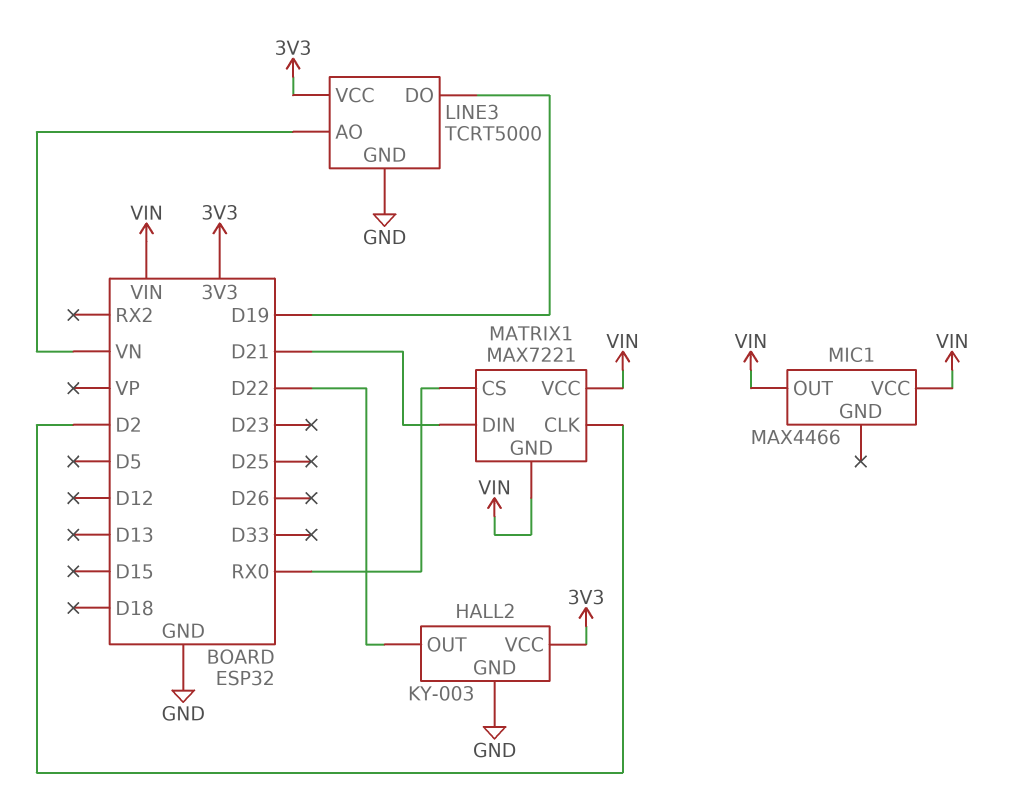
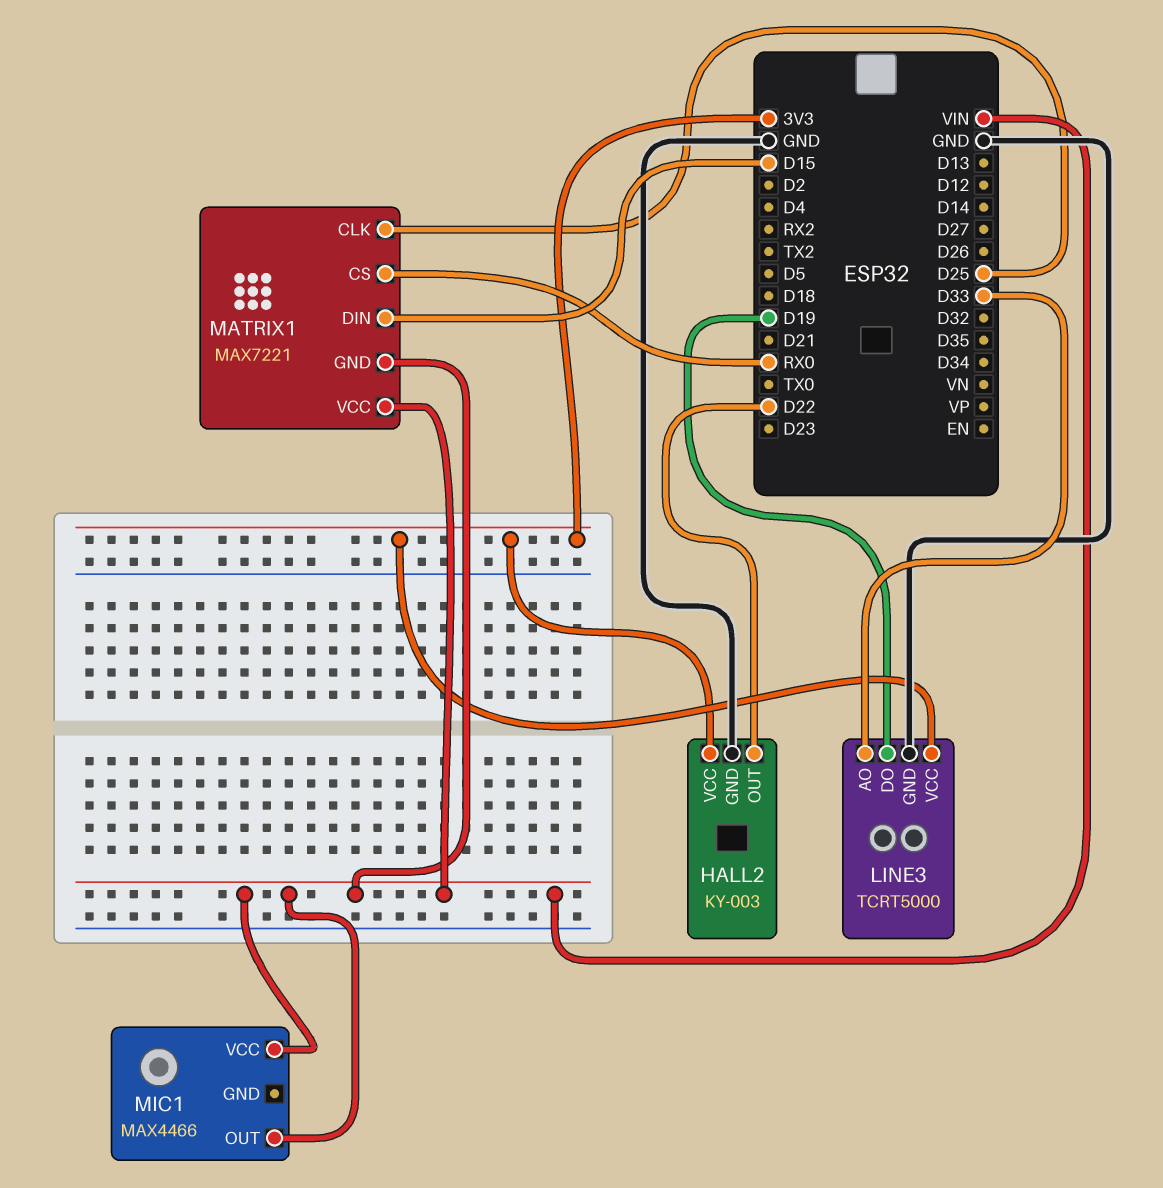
LINE3 pin AO: VN -> D33
MATRIX1 pin CLK: D2 -> D25
MATRIX1 pin DIN: D21 -> D15

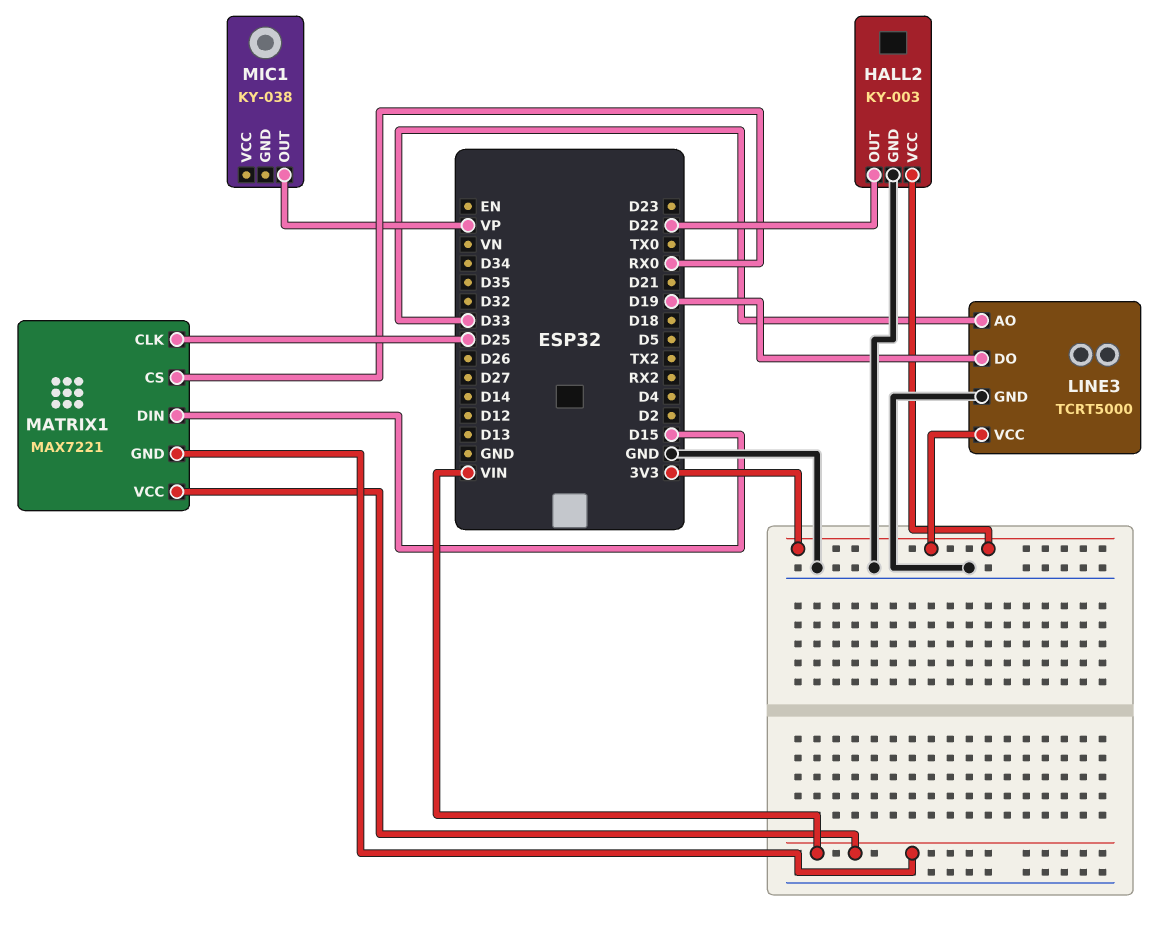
MIC1: MAX4466 -> KY-038
MIC1 pin OUT: VIN -> VP
MIC1 pin VCC: VIN -> none

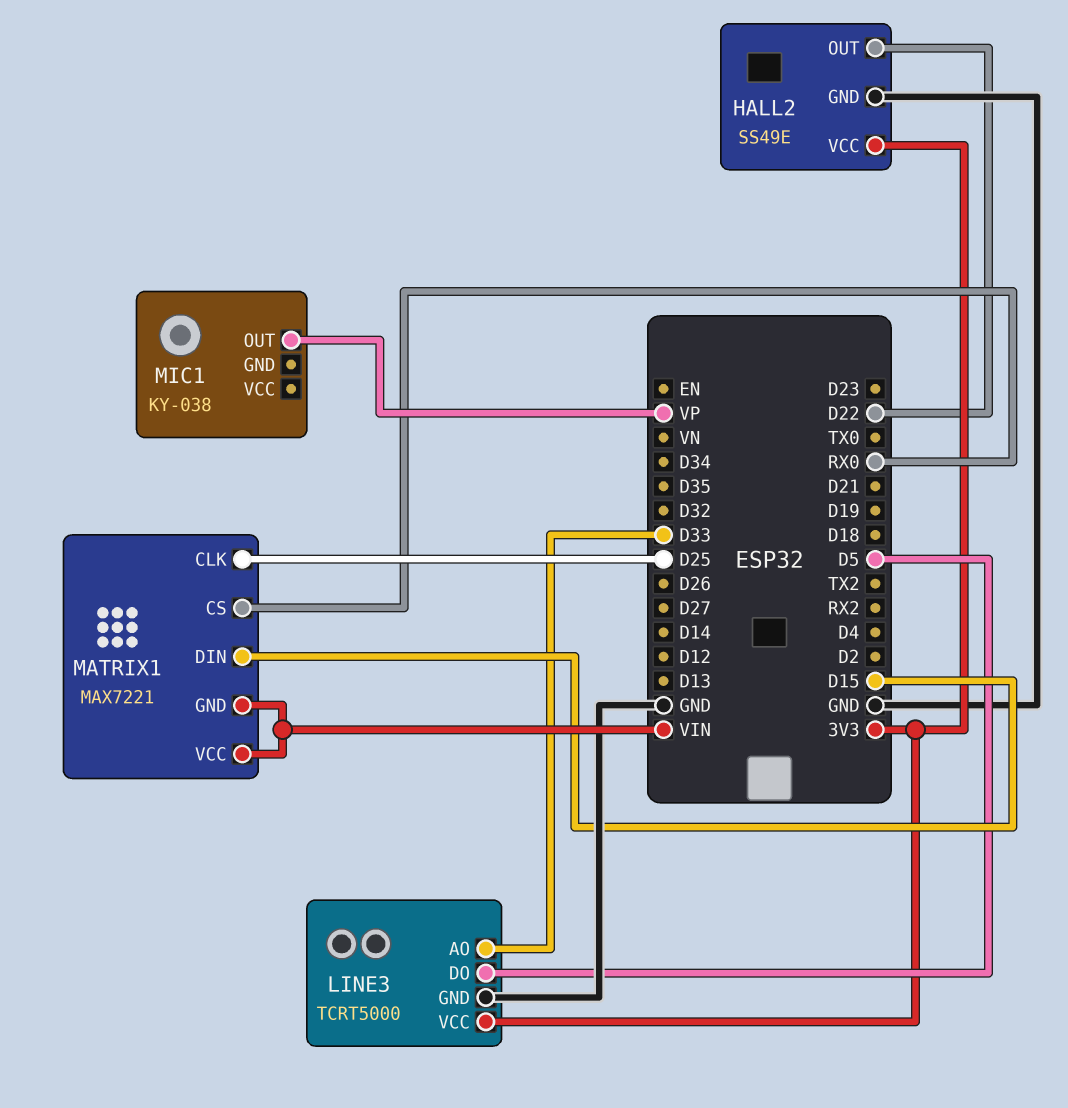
HALL2: KY-003 -> SS49E
LINE3 pin DO: D19 -> D5

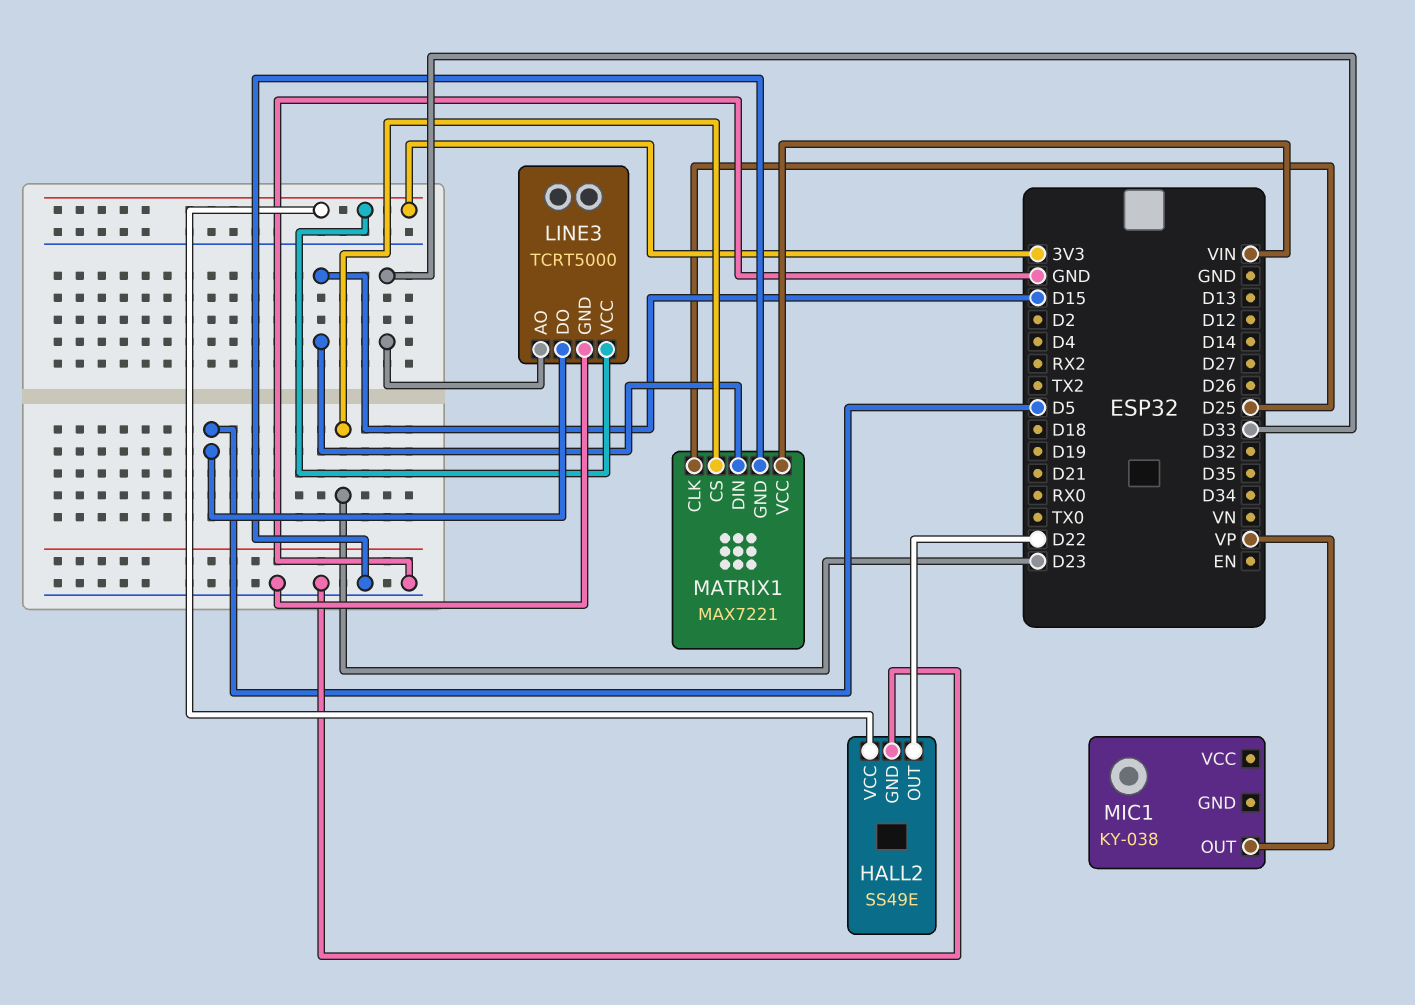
MATRIX1 pin CS: RX0 -> D23
MATRIX1 pin GND: VIN -> GND

